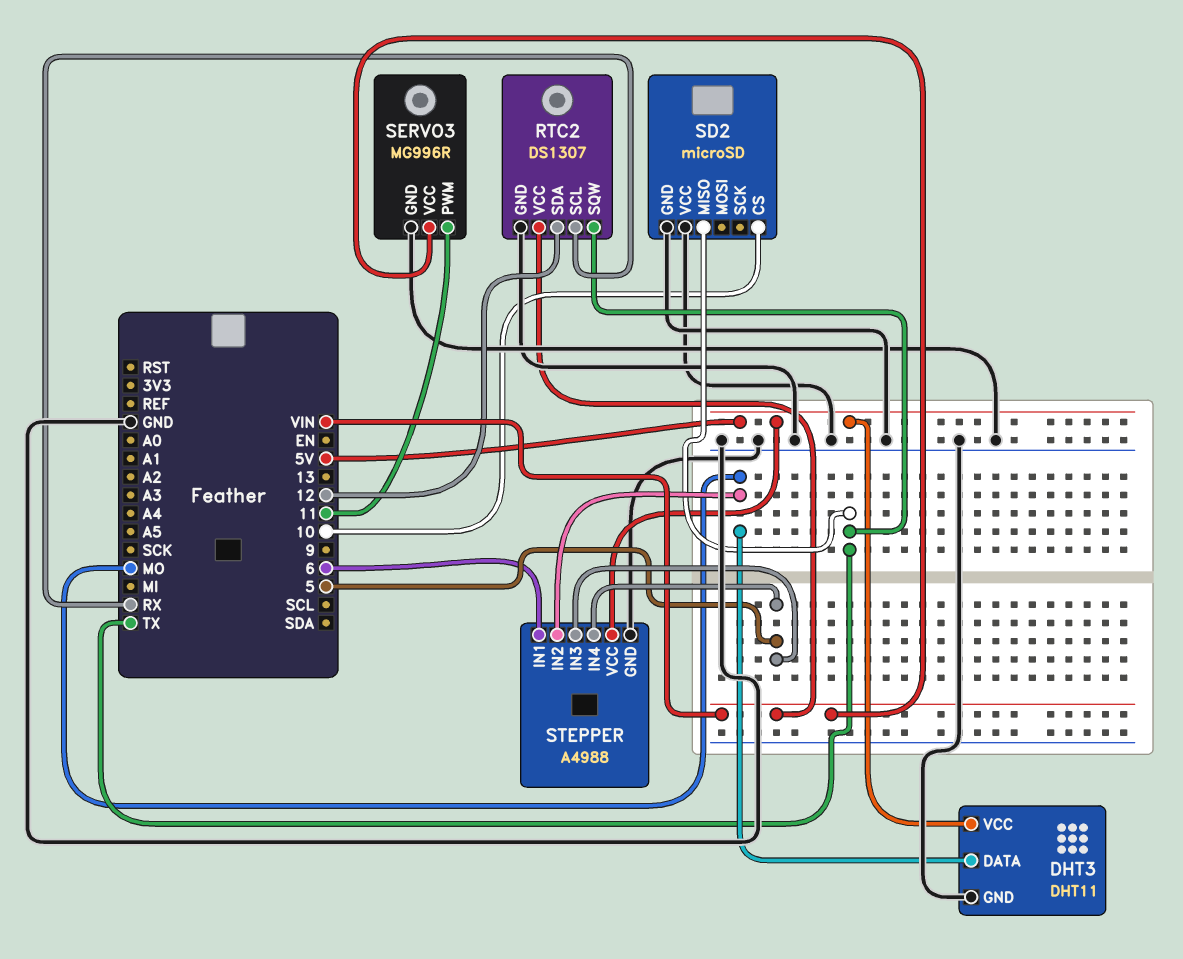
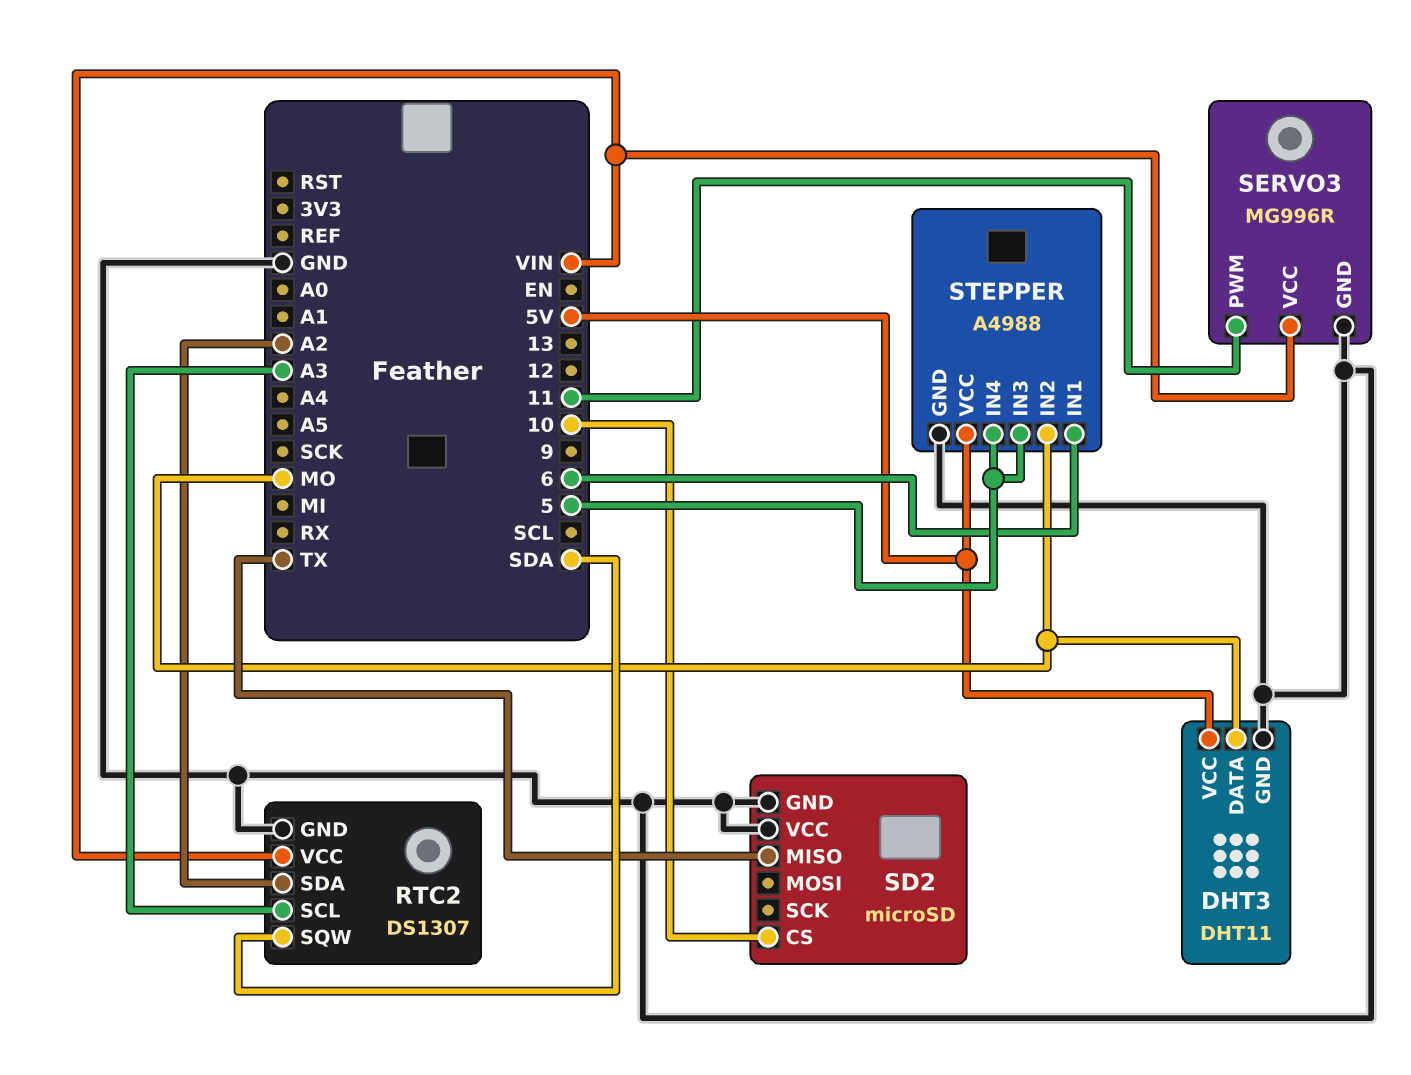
RTC2 pin SCL: RX -> A3
RTC2 pin SDA: 12 -> A2
RTC2 pin SQW: TX -> SDA

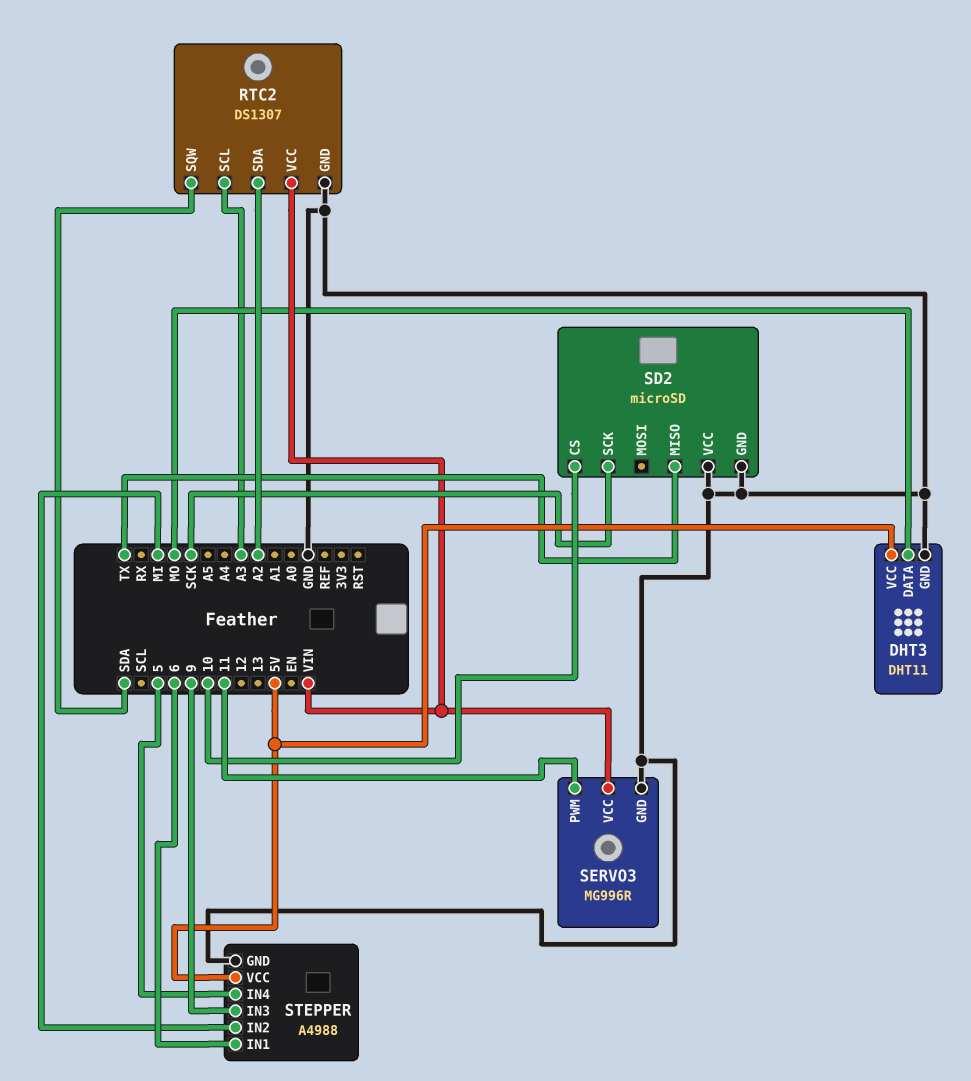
SD2 pin SCK: none -> SCK
STEPPER pin IN2: MO -> MI
STEPPER pin IN3: 5 -> 9

